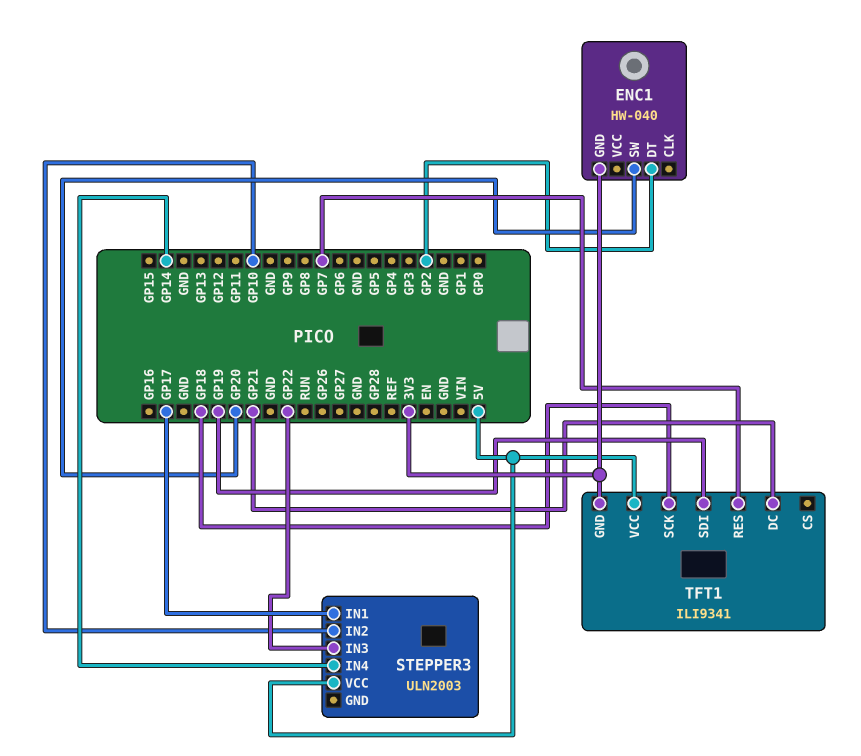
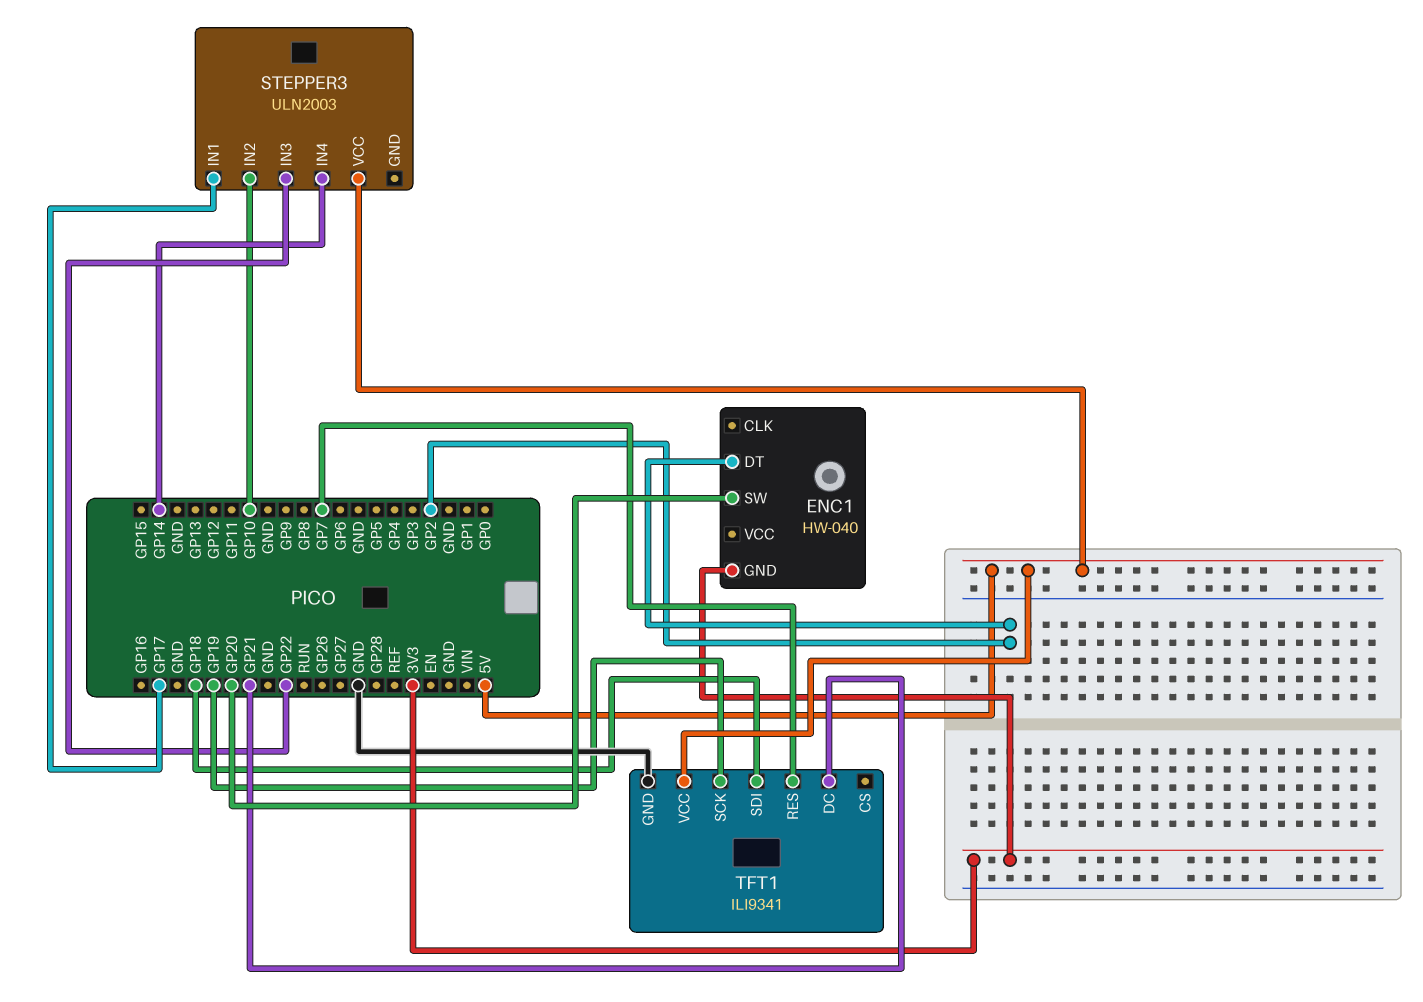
TFT1 pin GND: 3V3 -> GND
TFT1 pin SCK: GP18 -> GP19
TFT1 pin SDI: GP19 -> GP18

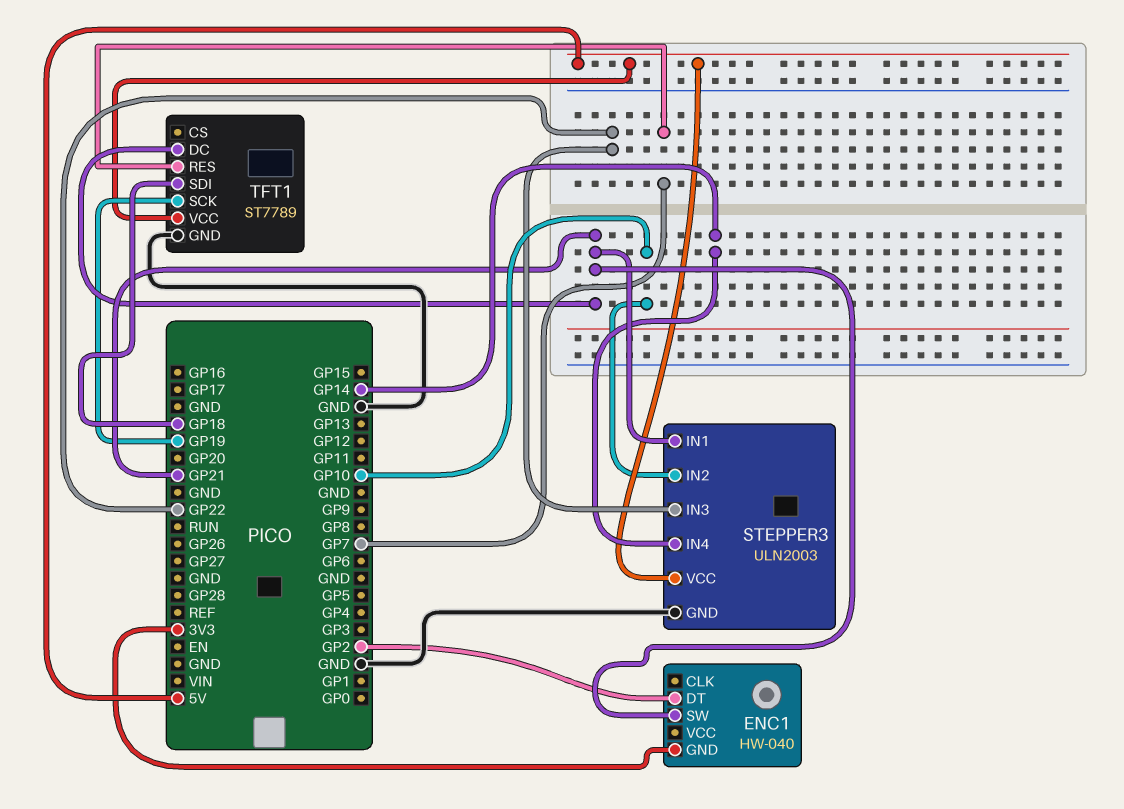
ENC1 pin SW: GP20 -> GP21
STEPPER3 pin GND: none -> GND
STEPPER3 pin IN1: GP17 -> GP21
TFT1: ILI9341 -> ST7789

